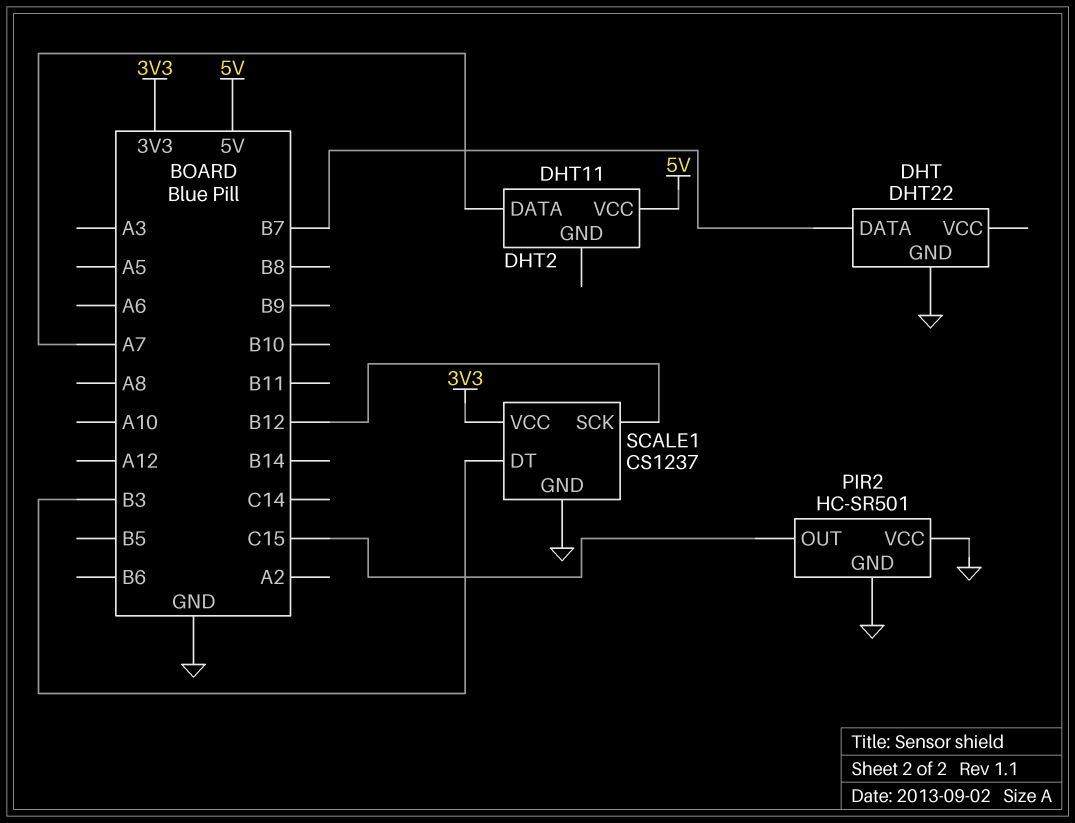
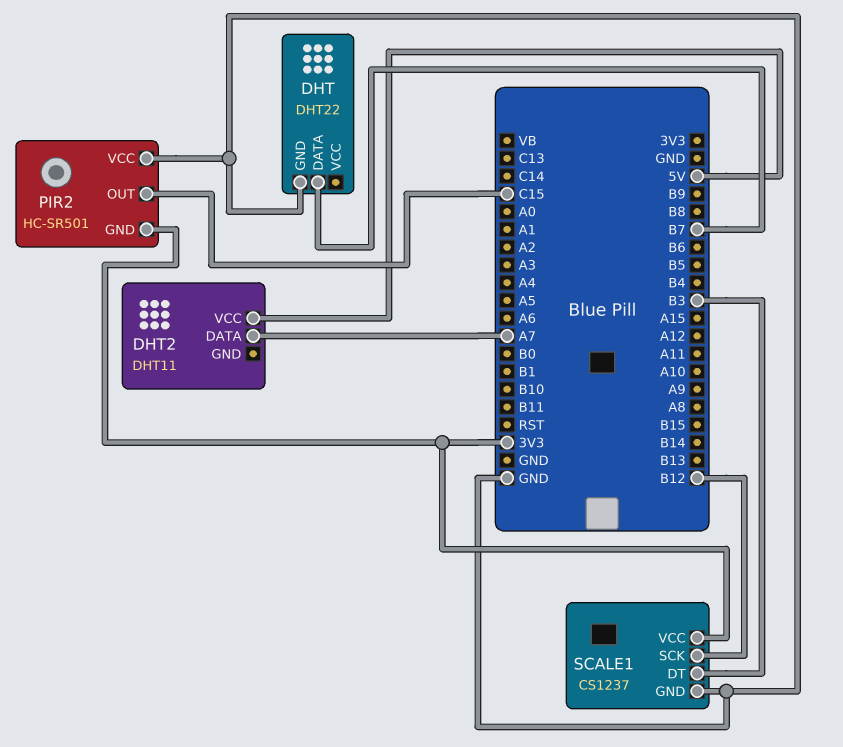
PIR2 pin GND: GND -> 3V3

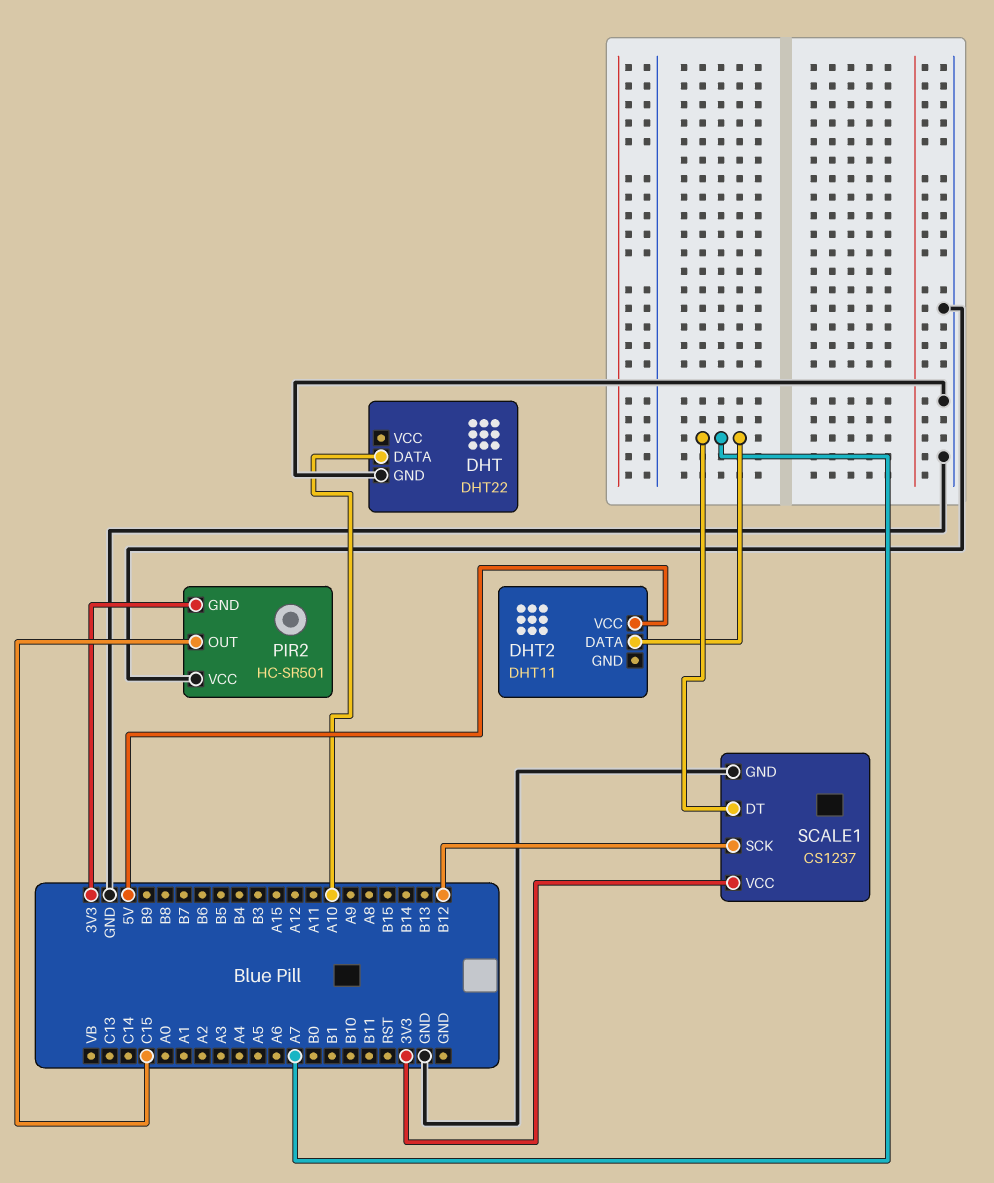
DHT pin DATA: B7 -> A10
SCALE1 pin DT: B3 -> A7

